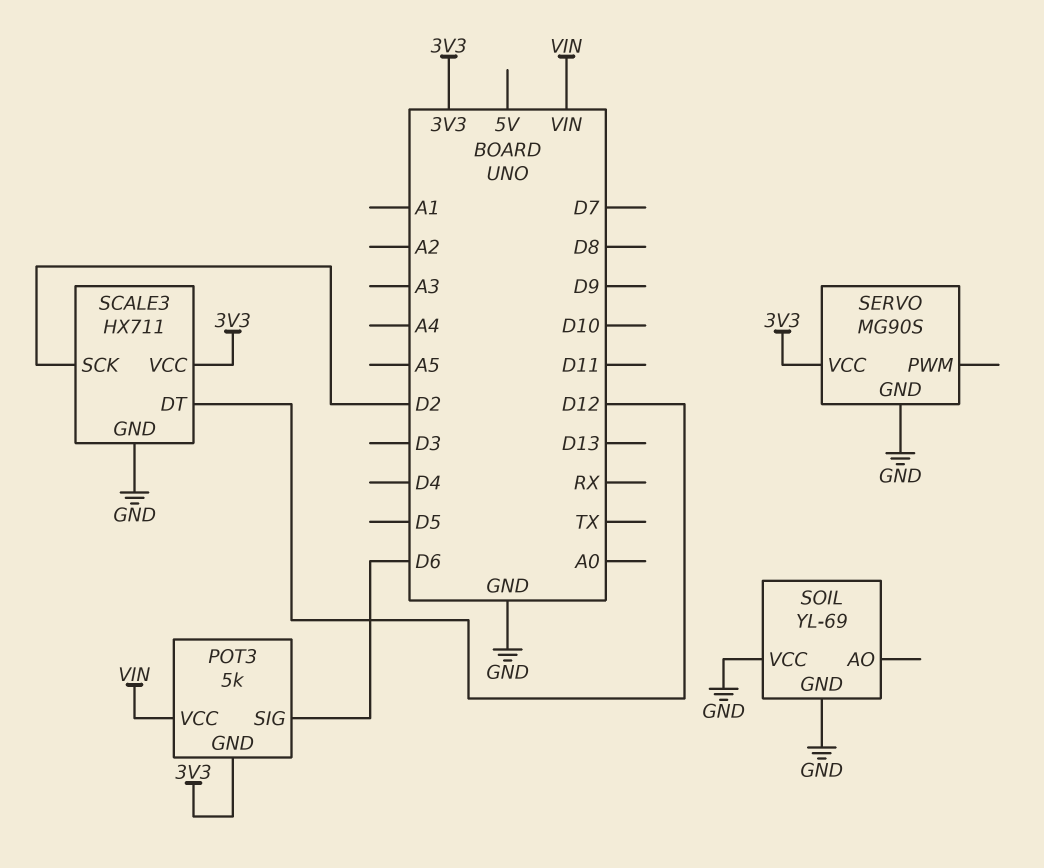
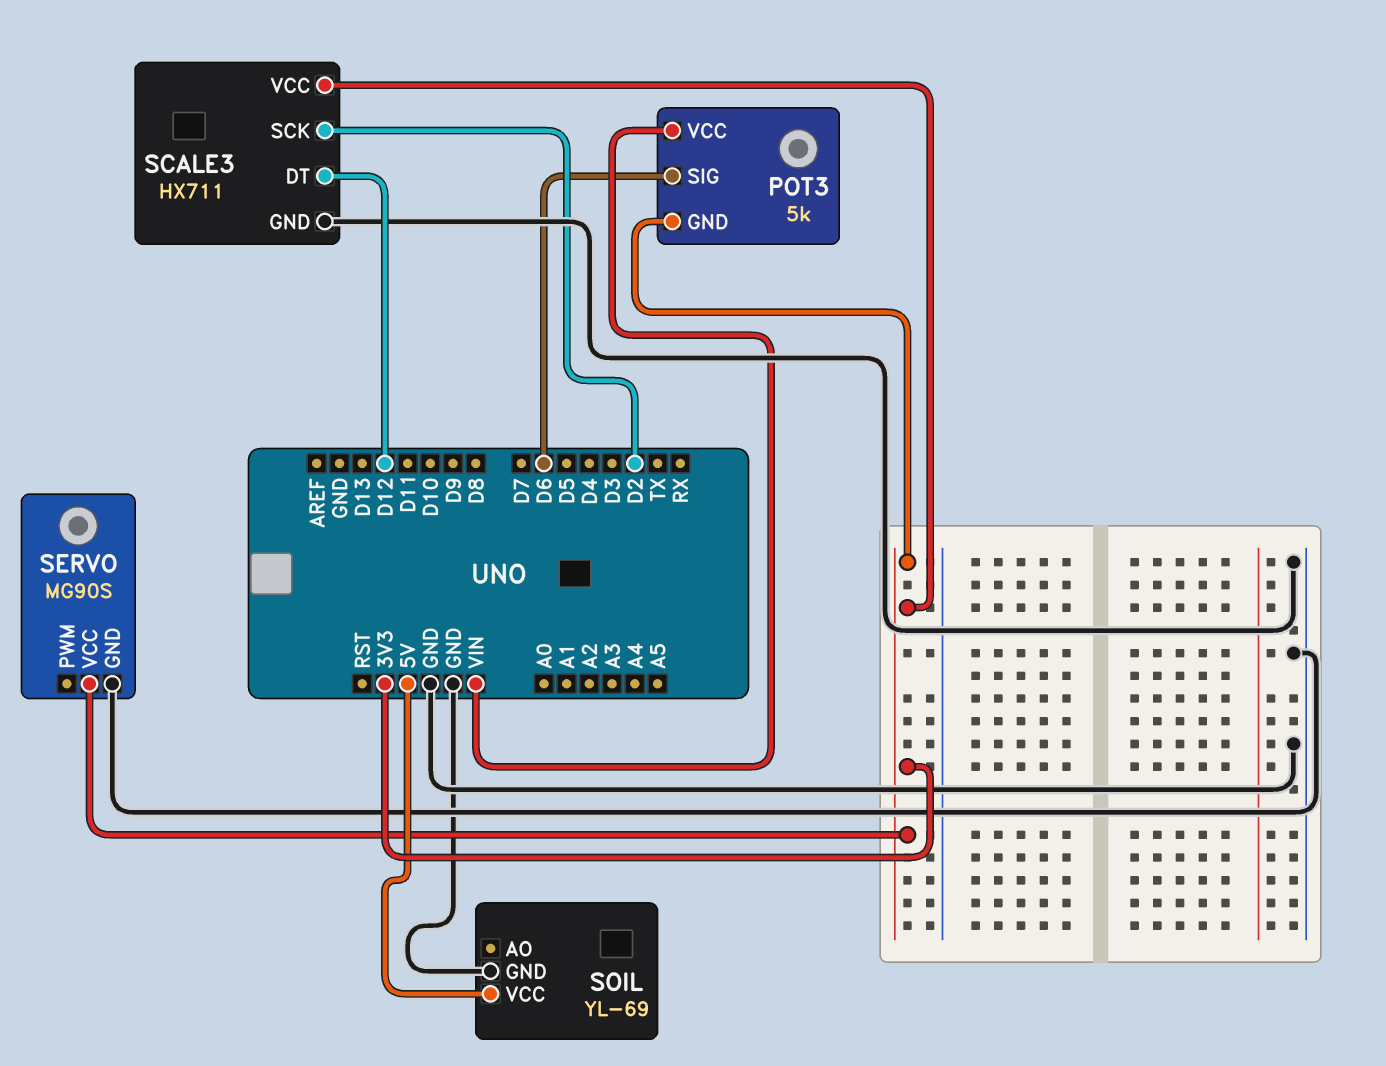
SOIL pin VCC: GND -> 5V

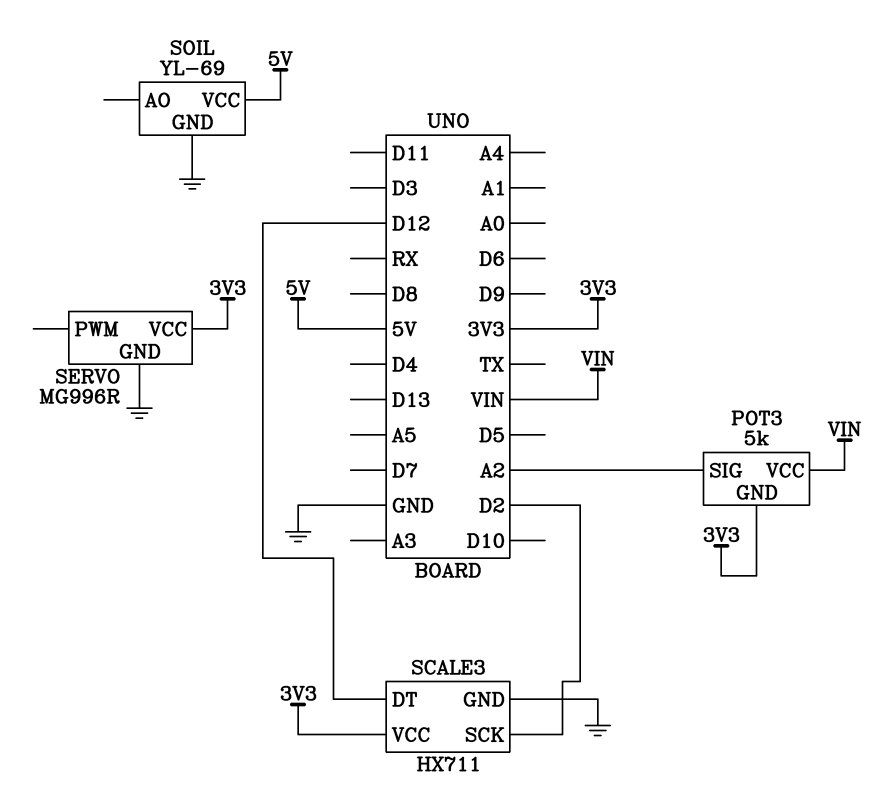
POT3 pin SIG: D6 -> A2
SERVO: MG90S -> MG996R

